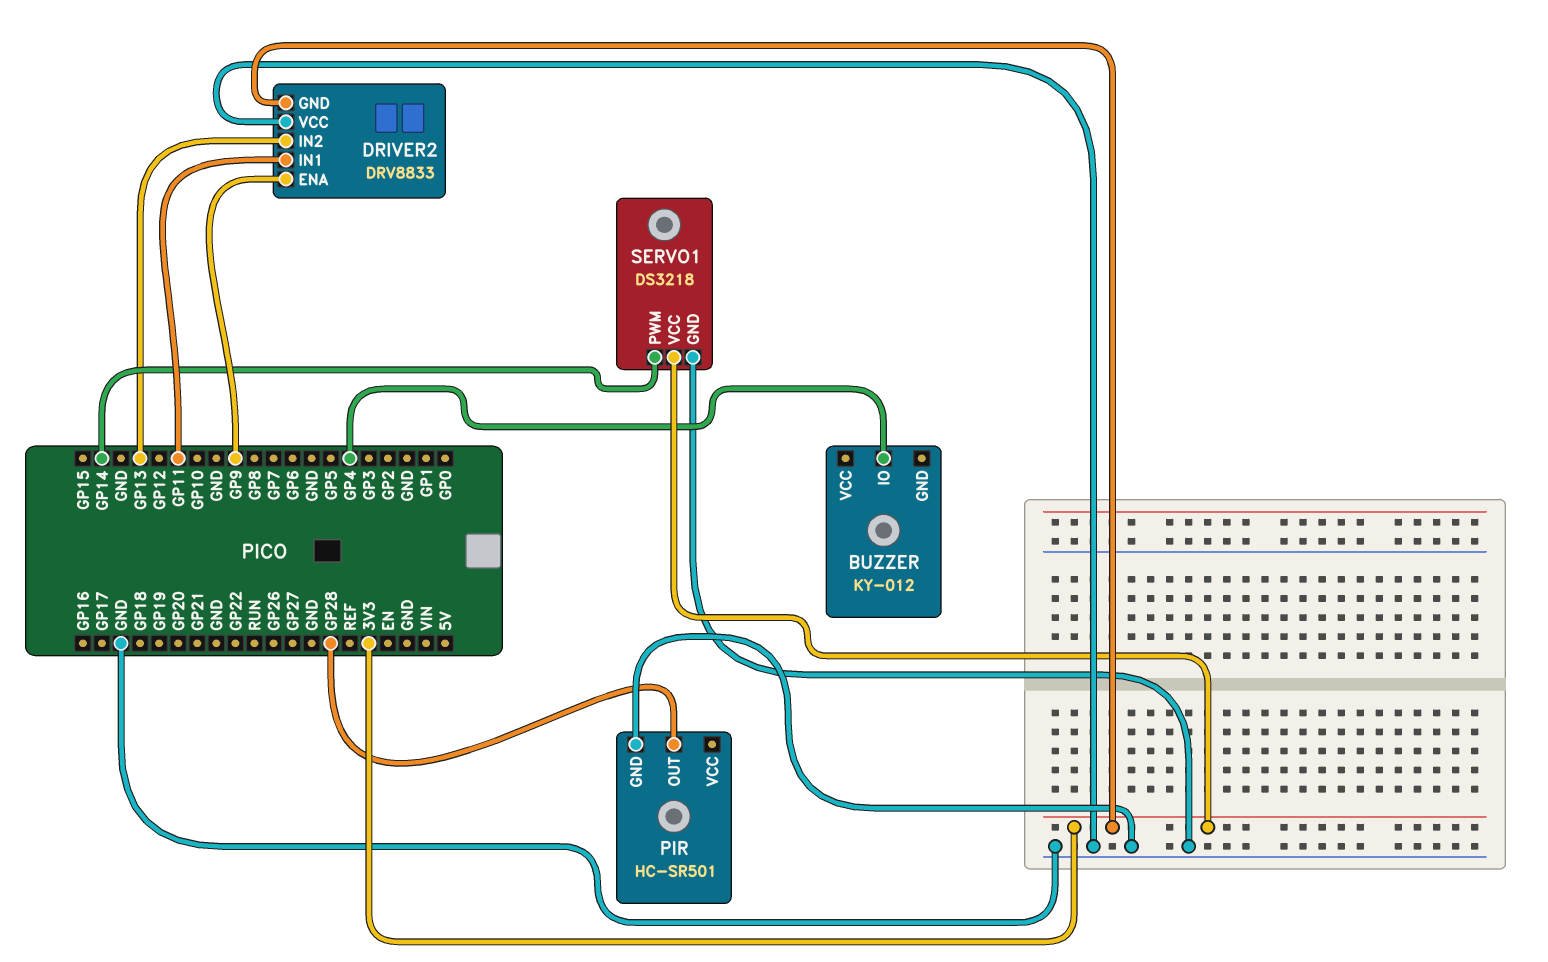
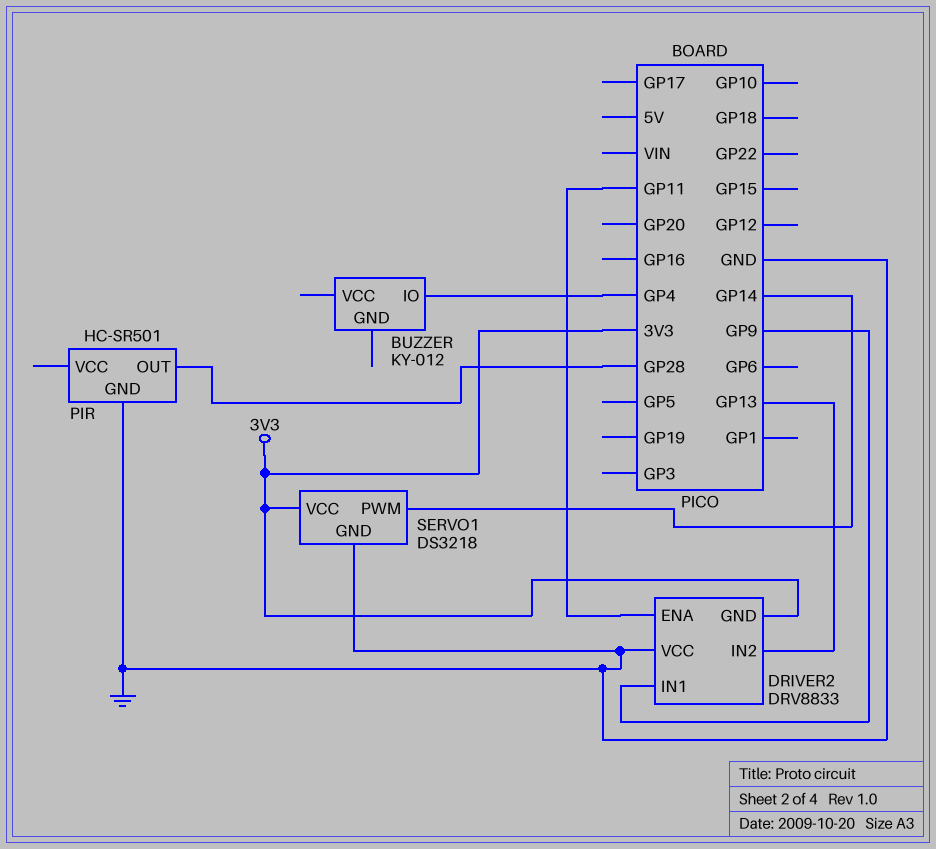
DRIVER2 pin ENA: GP9 -> GP11
DRIVER2 pin IN1: GP11 -> GP9

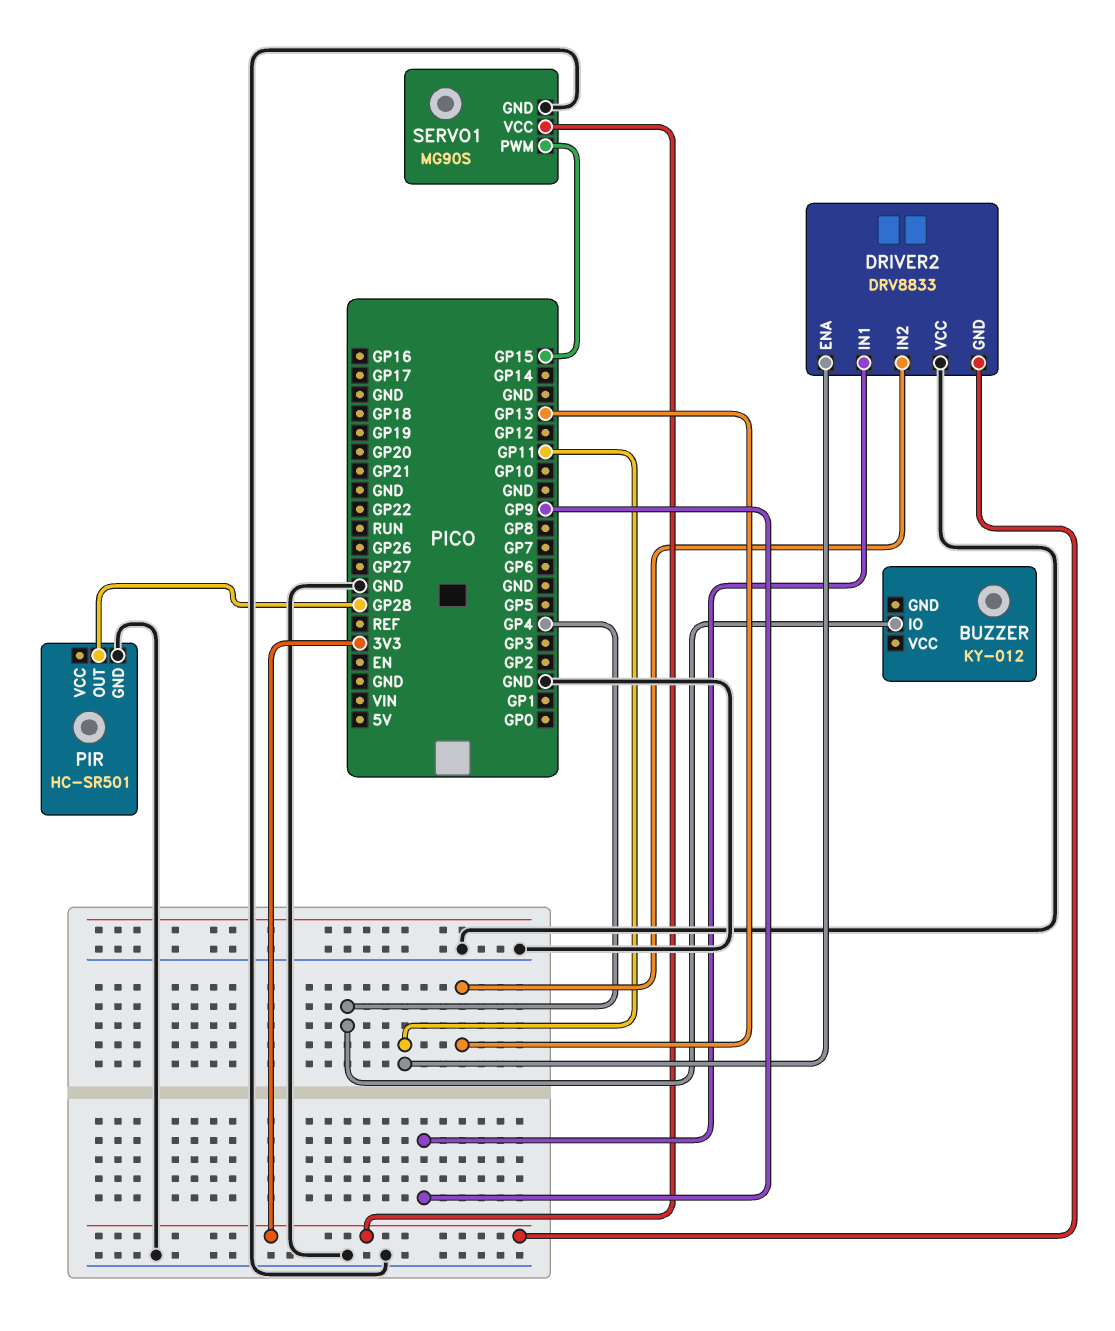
SERVO1: DS3218 -> MG90S
SERVO1 pin PWM: GP14 -> GP15

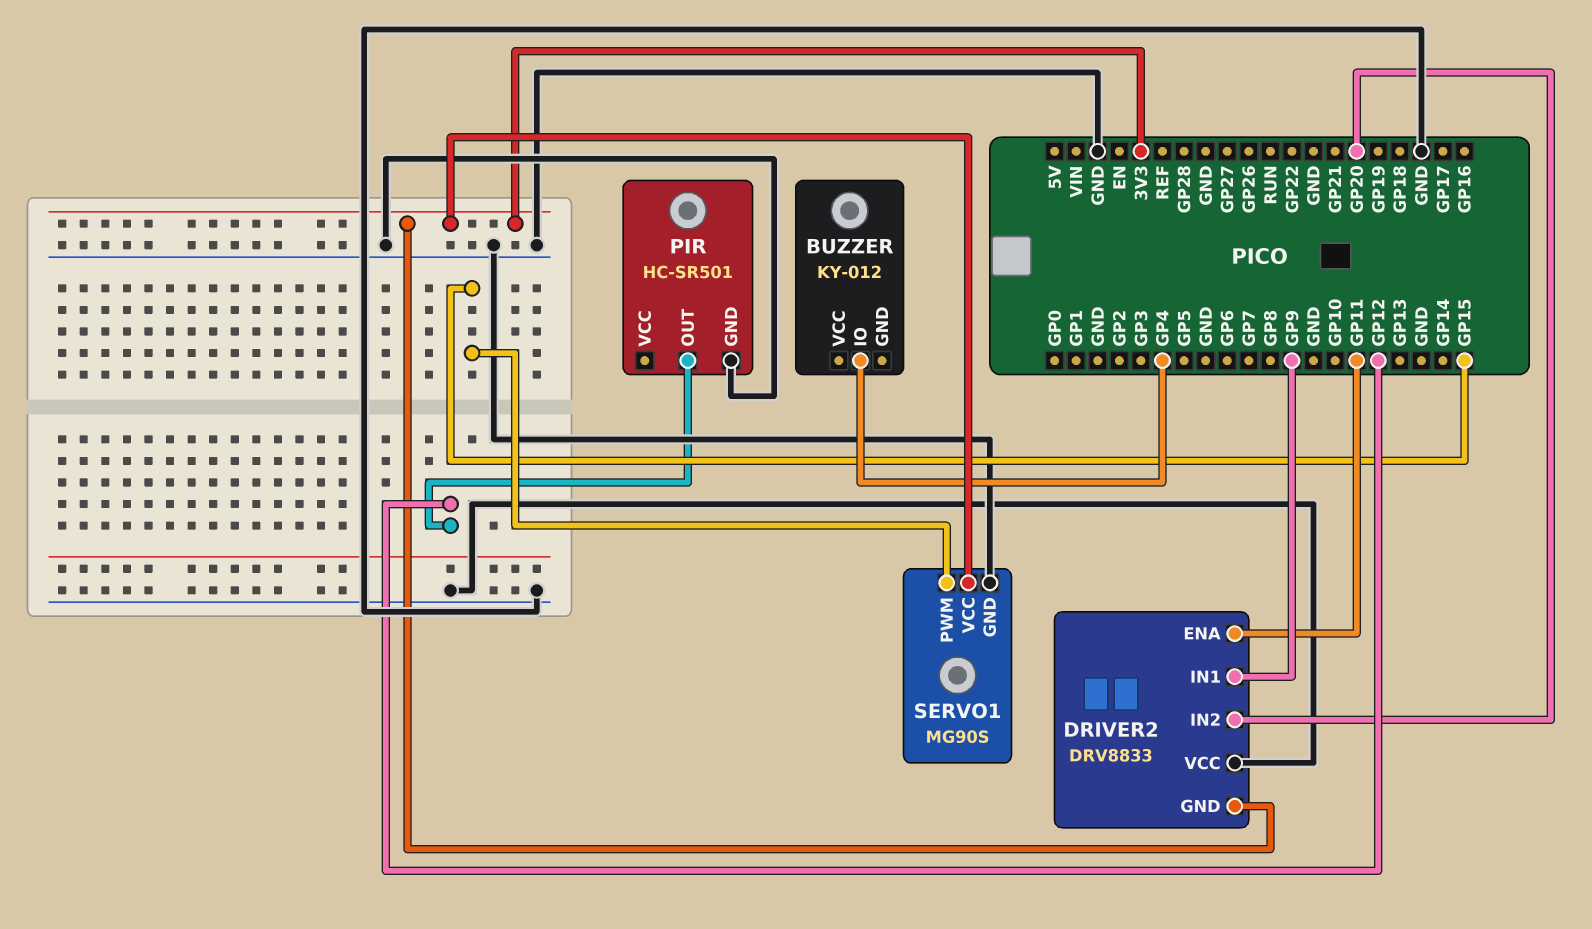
DRIVER2 pin IN2: GP13 -> GP20
PIR pin OUT: GP28 -> GP12

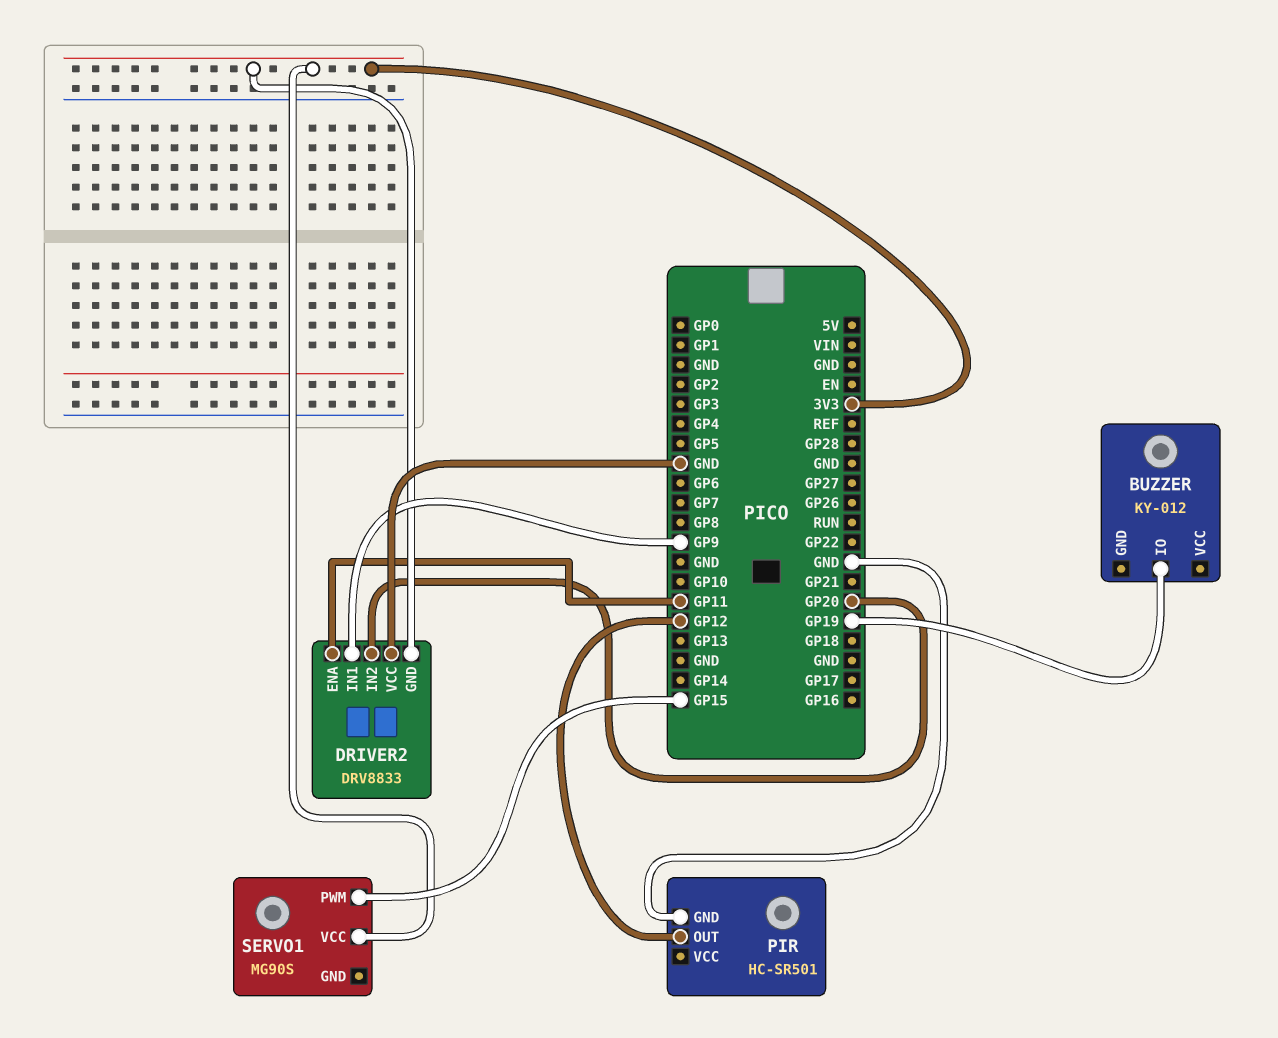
BUZZER pin IO: GP4 -> GP19
SERVO1 pin GND: GND -> none

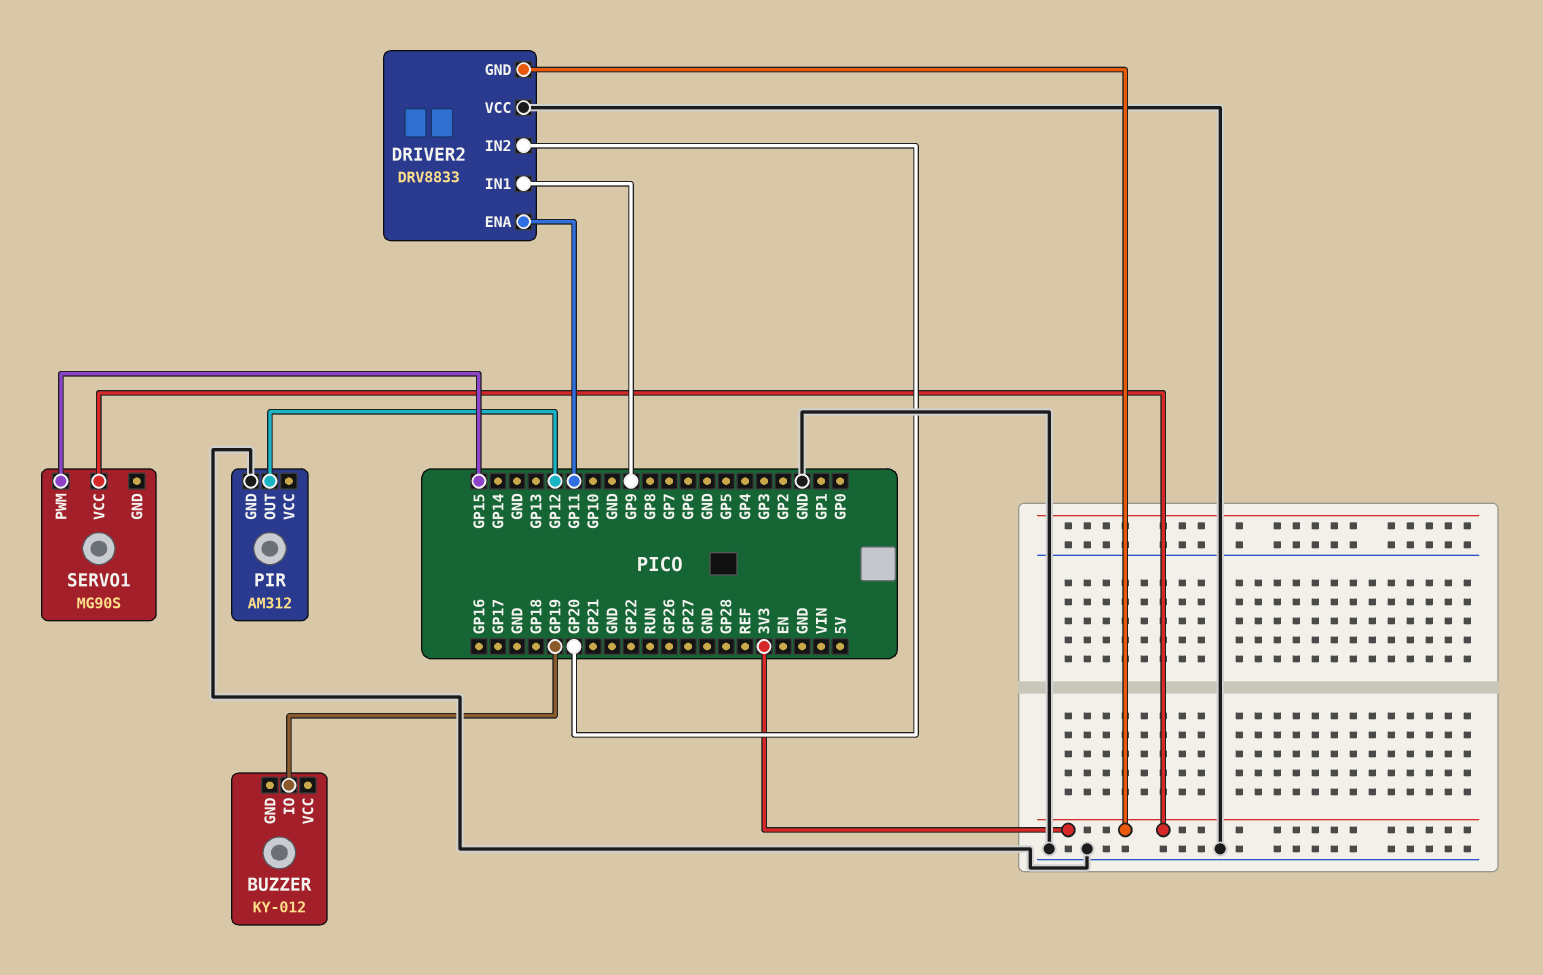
PIR: HC-SR501 -> AM312

